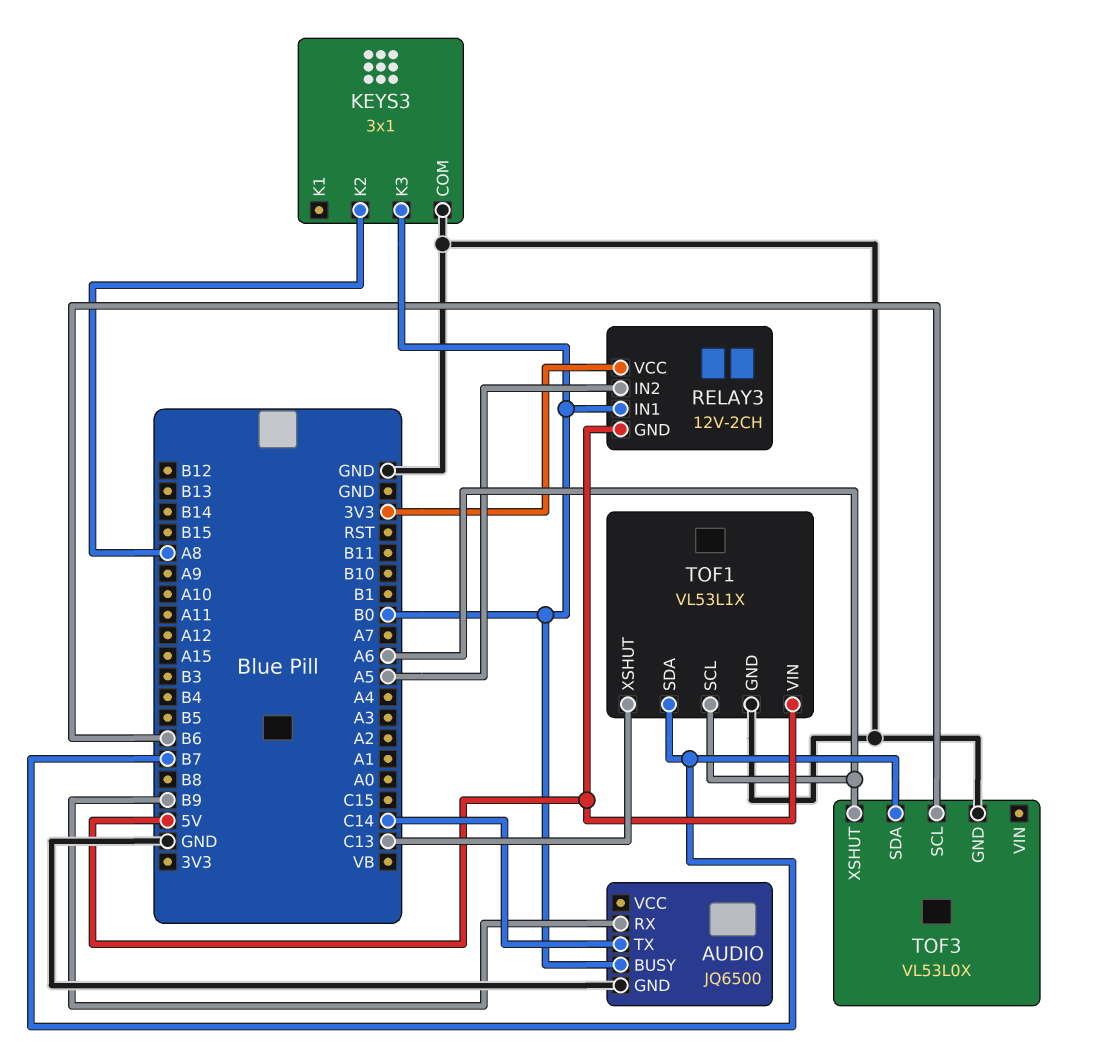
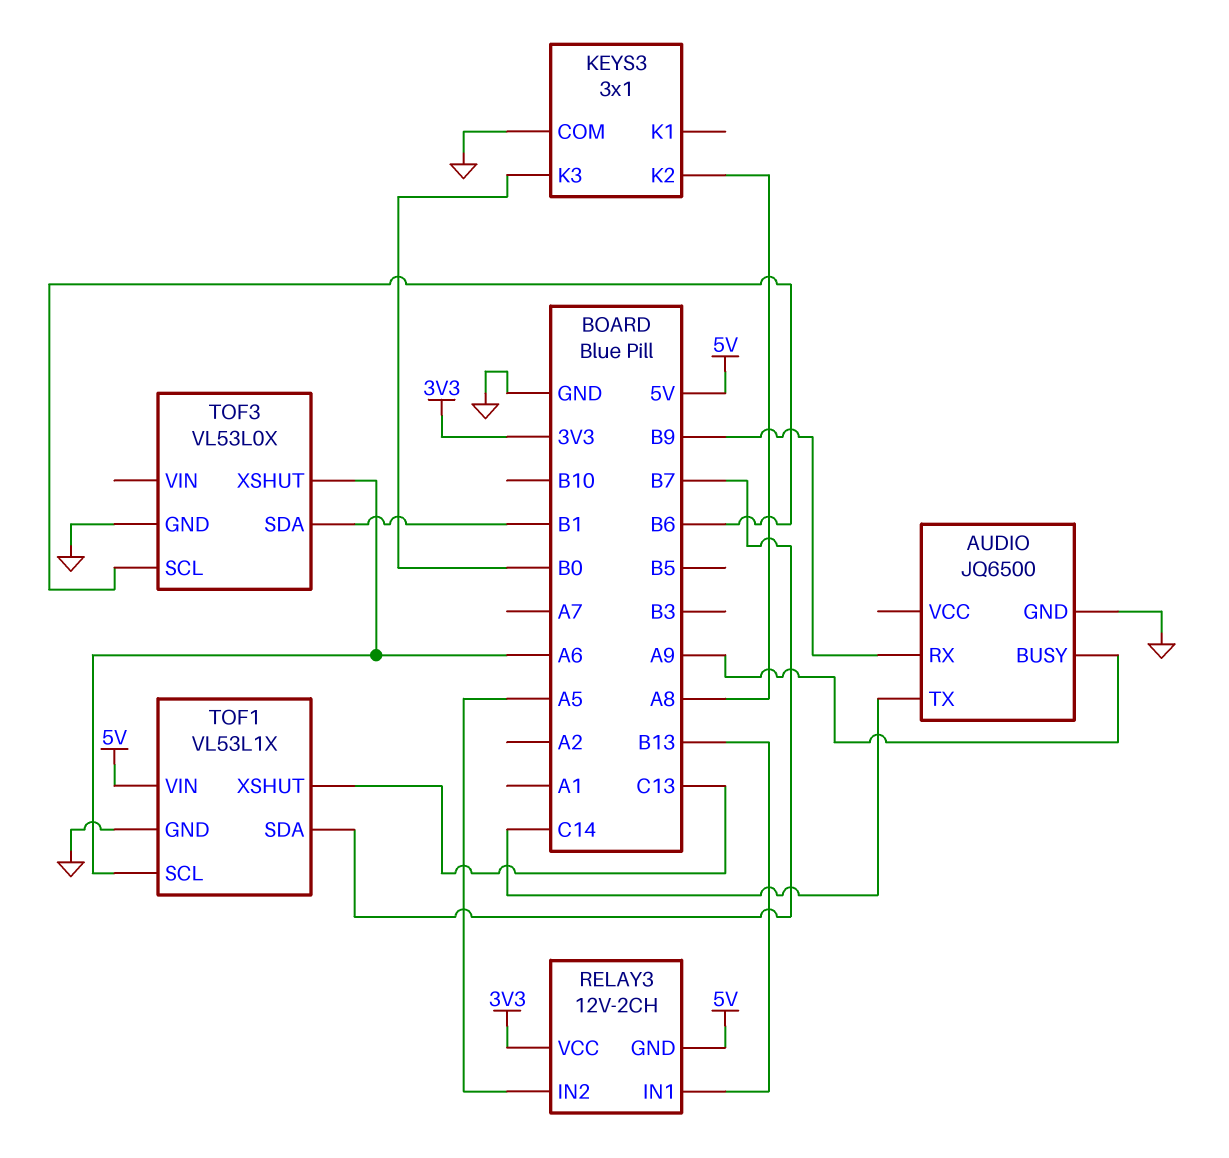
AUDIO pin BUSY: B0 -> A9
RELAY3 pin IN1: B0 -> B13
TOF3 pin SDA: B7 -> B1

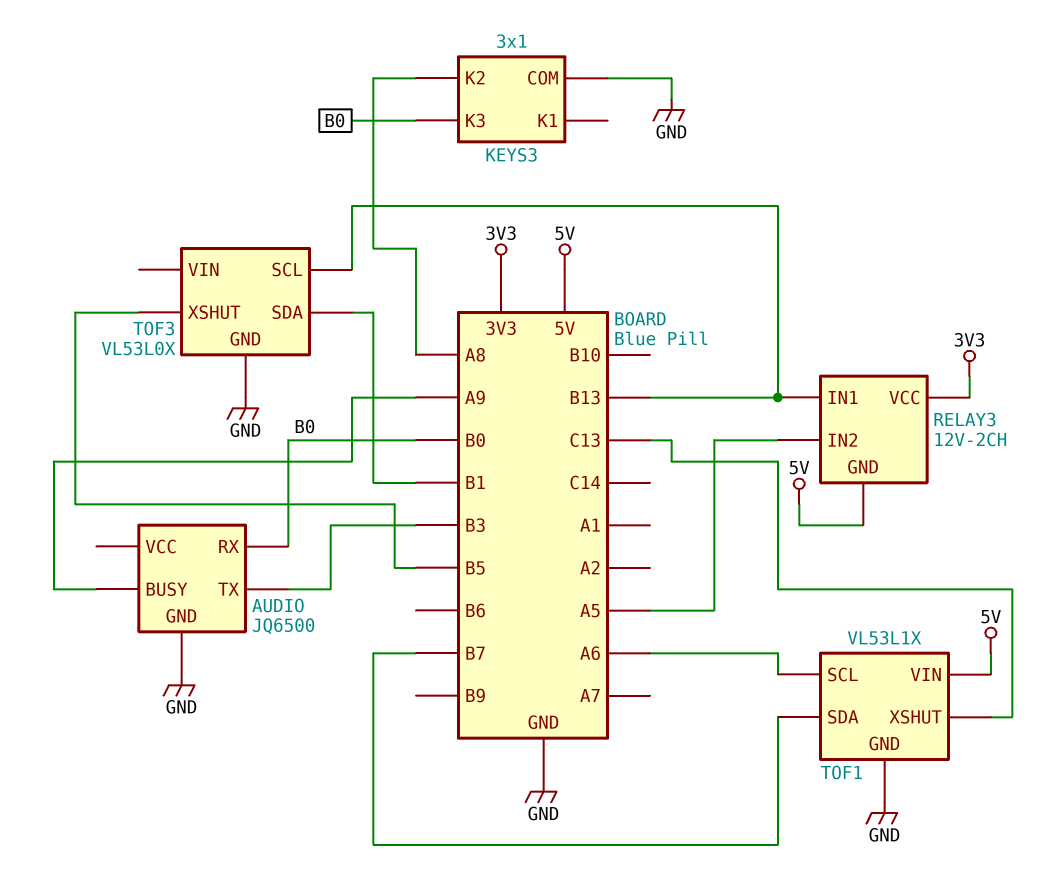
AUDIO pin RX: B9 -> B0
AUDIO pin TX: C14 -> B3
TOF3 pin SCL: B6 -> B13
TOF3 pin XSHUT: A6 -> B5

